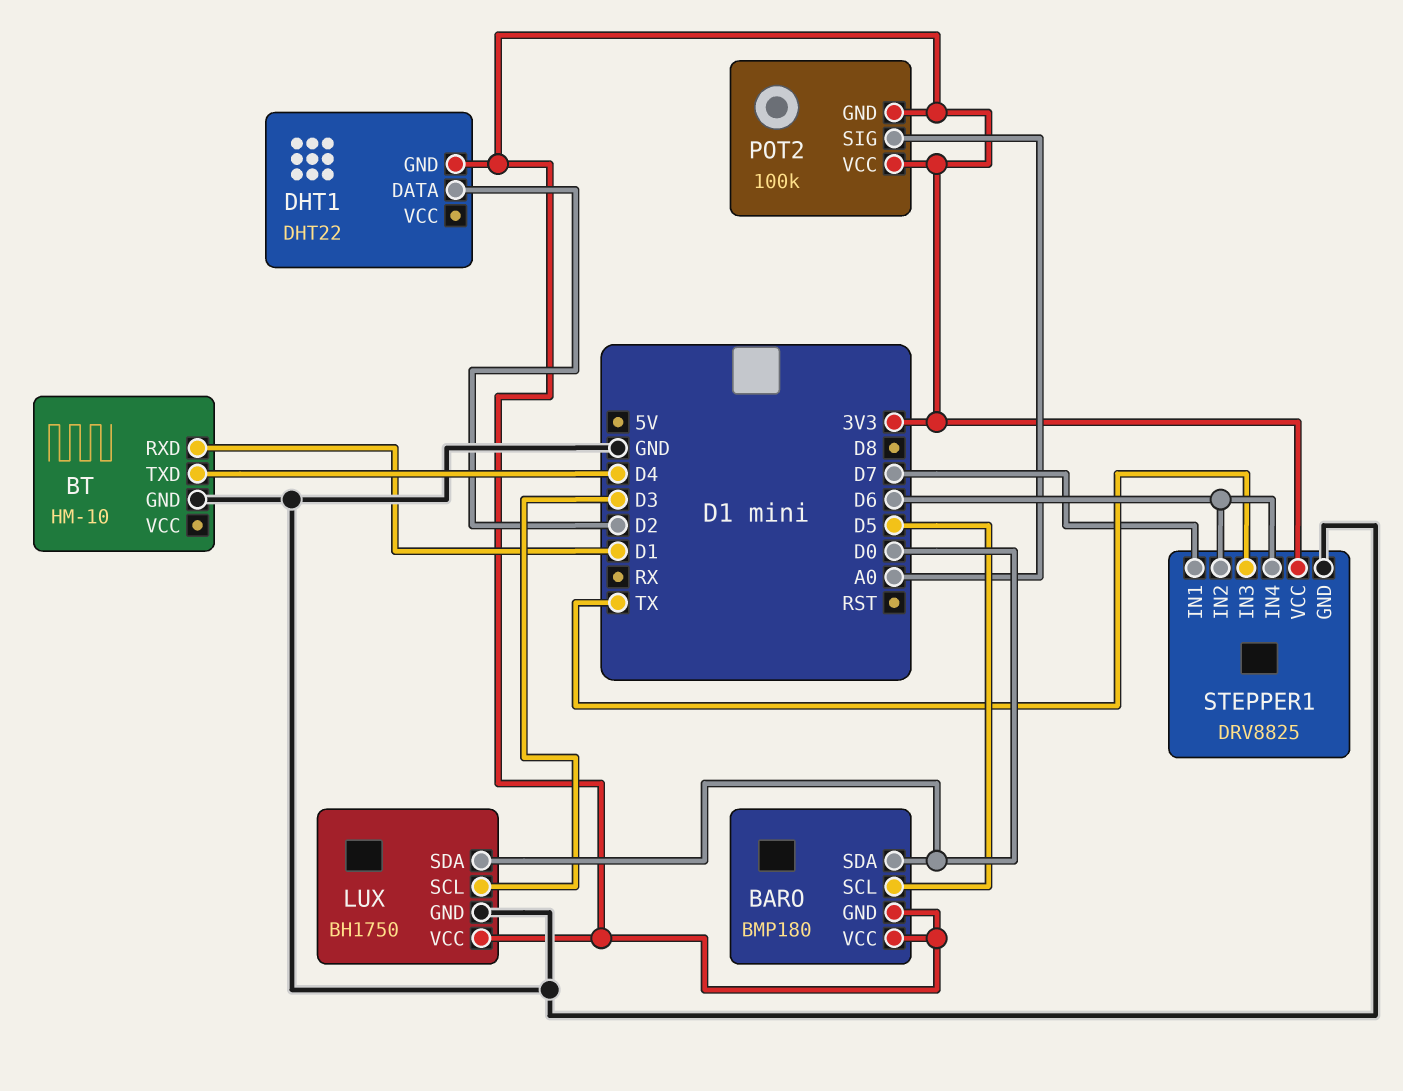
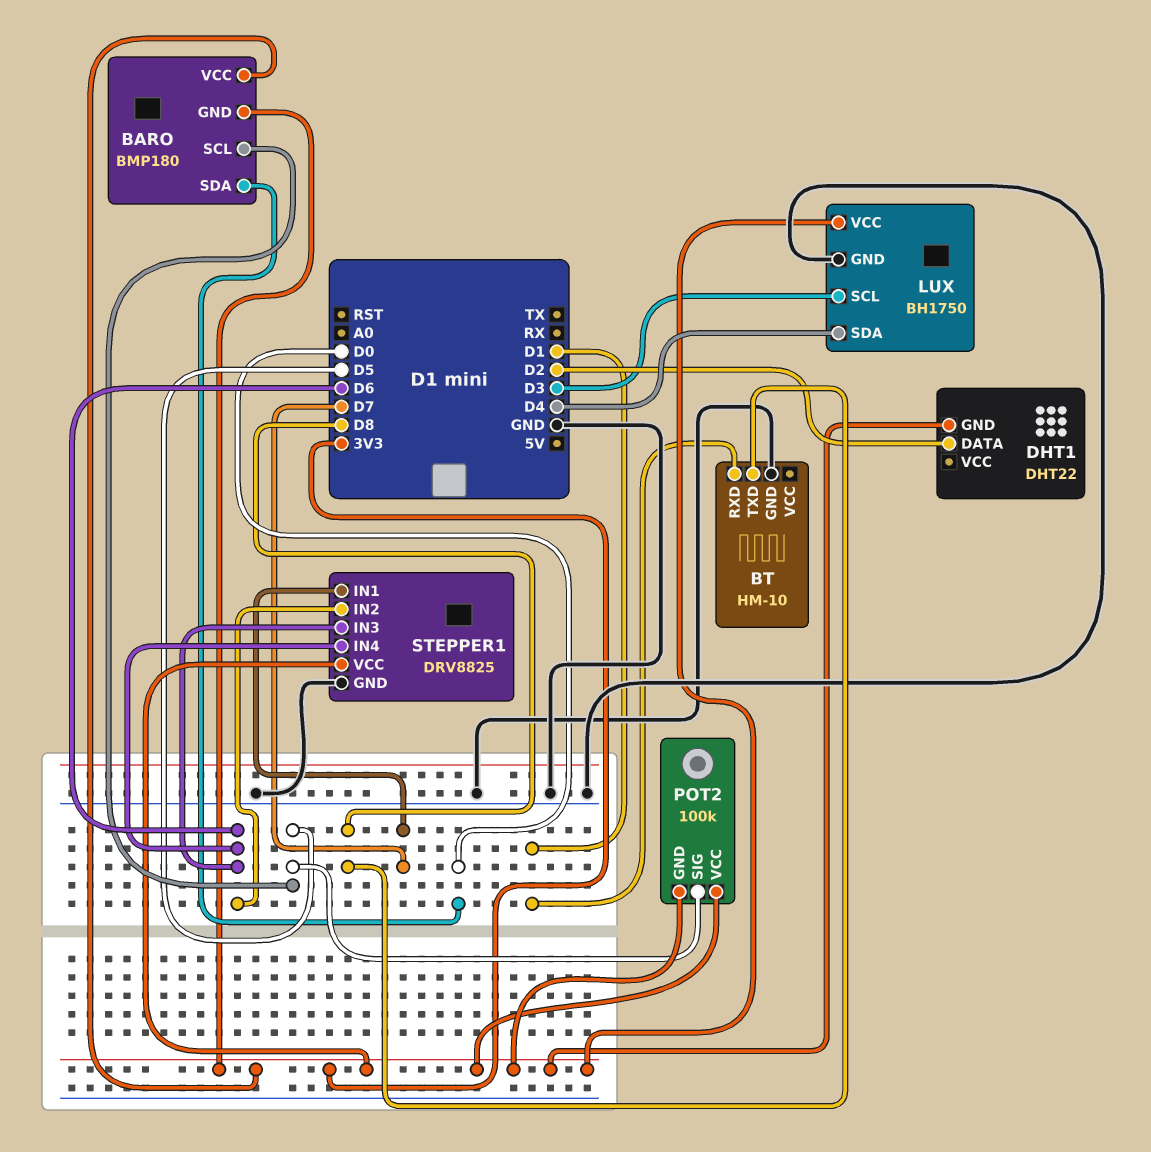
BT pin TXD: D4 -> D8
LUX pin SDA: D0 -> D4
POT2 pin SIG: A0 -> D5
STEPPER1 pin IN3: TX -> D6

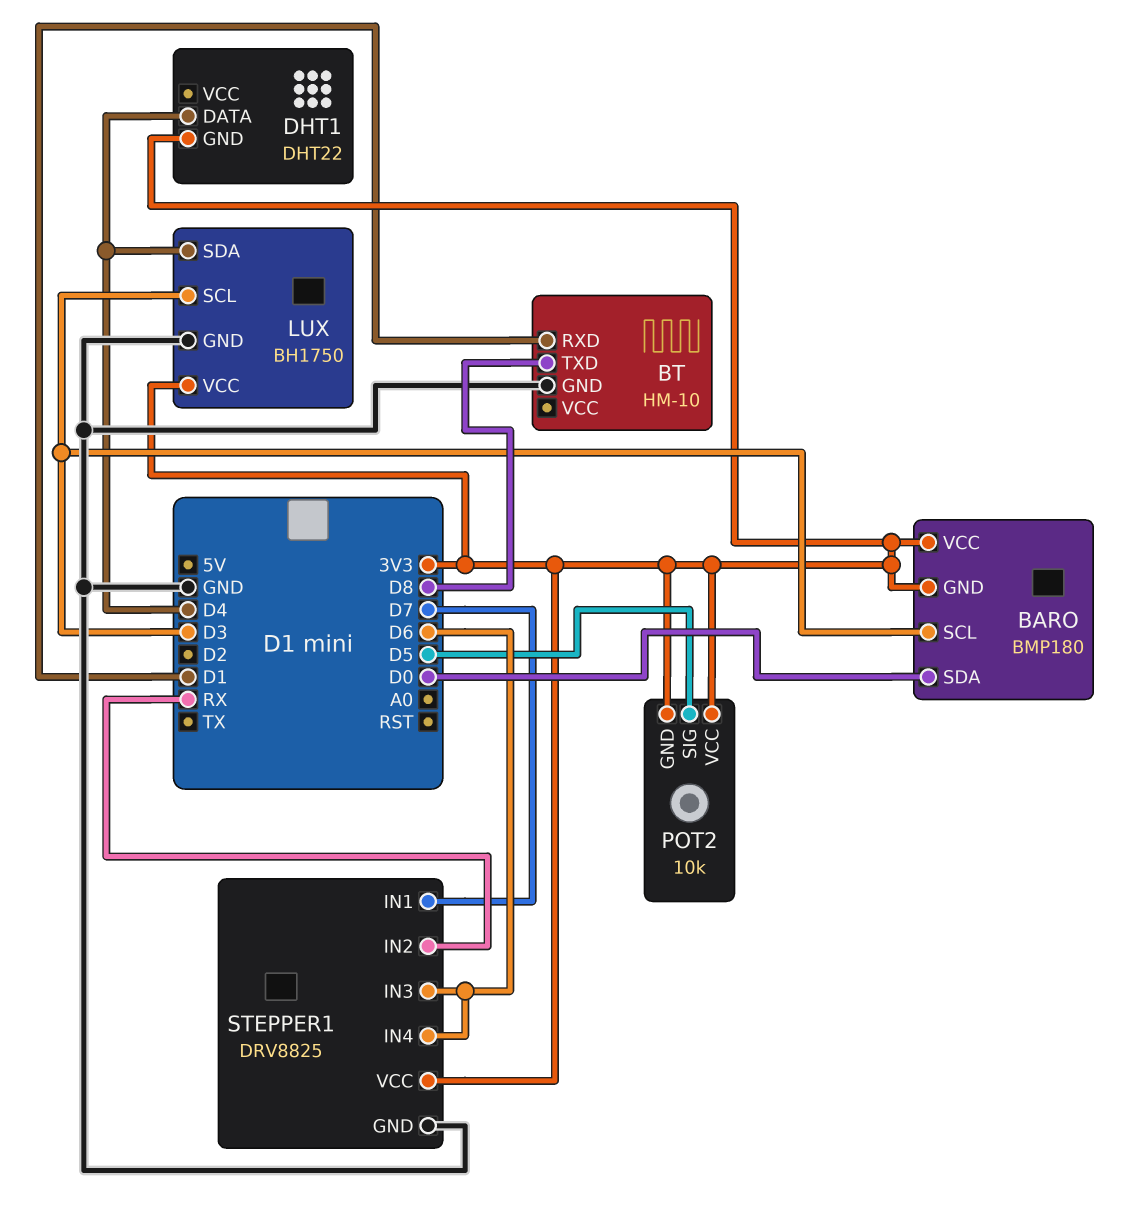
BARO pin SCL: D5 -> D3
DHT1 pin DATA: D2 -> D4
POT2: 100k -> 10k
STEPPER1 pin IN2: D6 -> RX

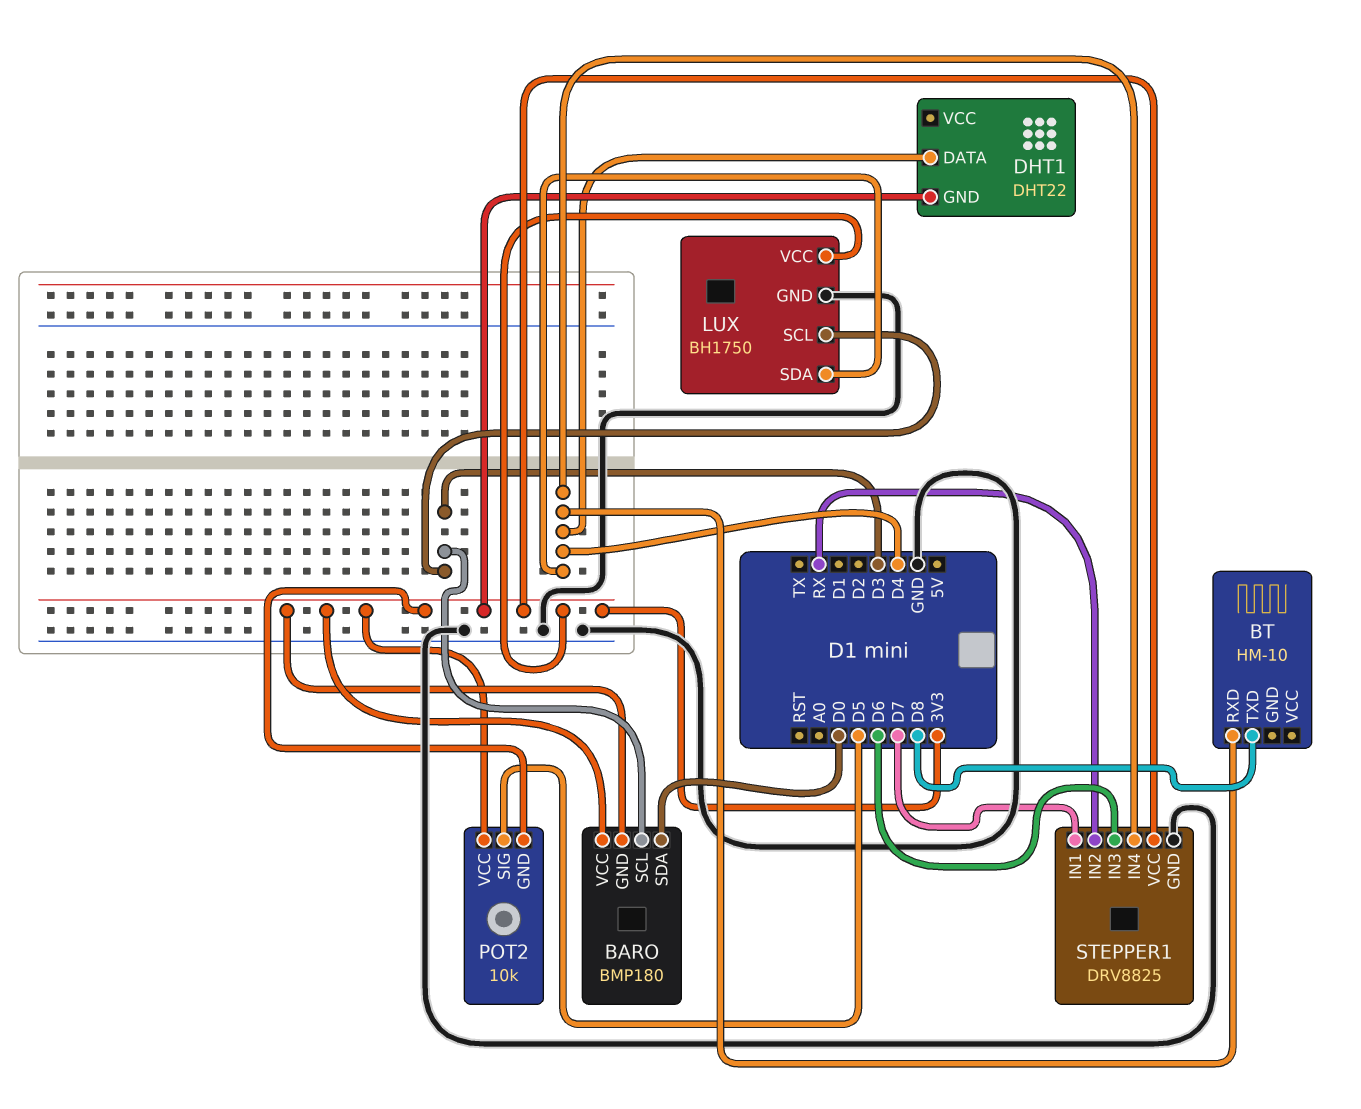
BT pin GND: GND -> none
BT pin RXD: D1 -> D4
STEPPER1 pin IN4: D6 -> D4

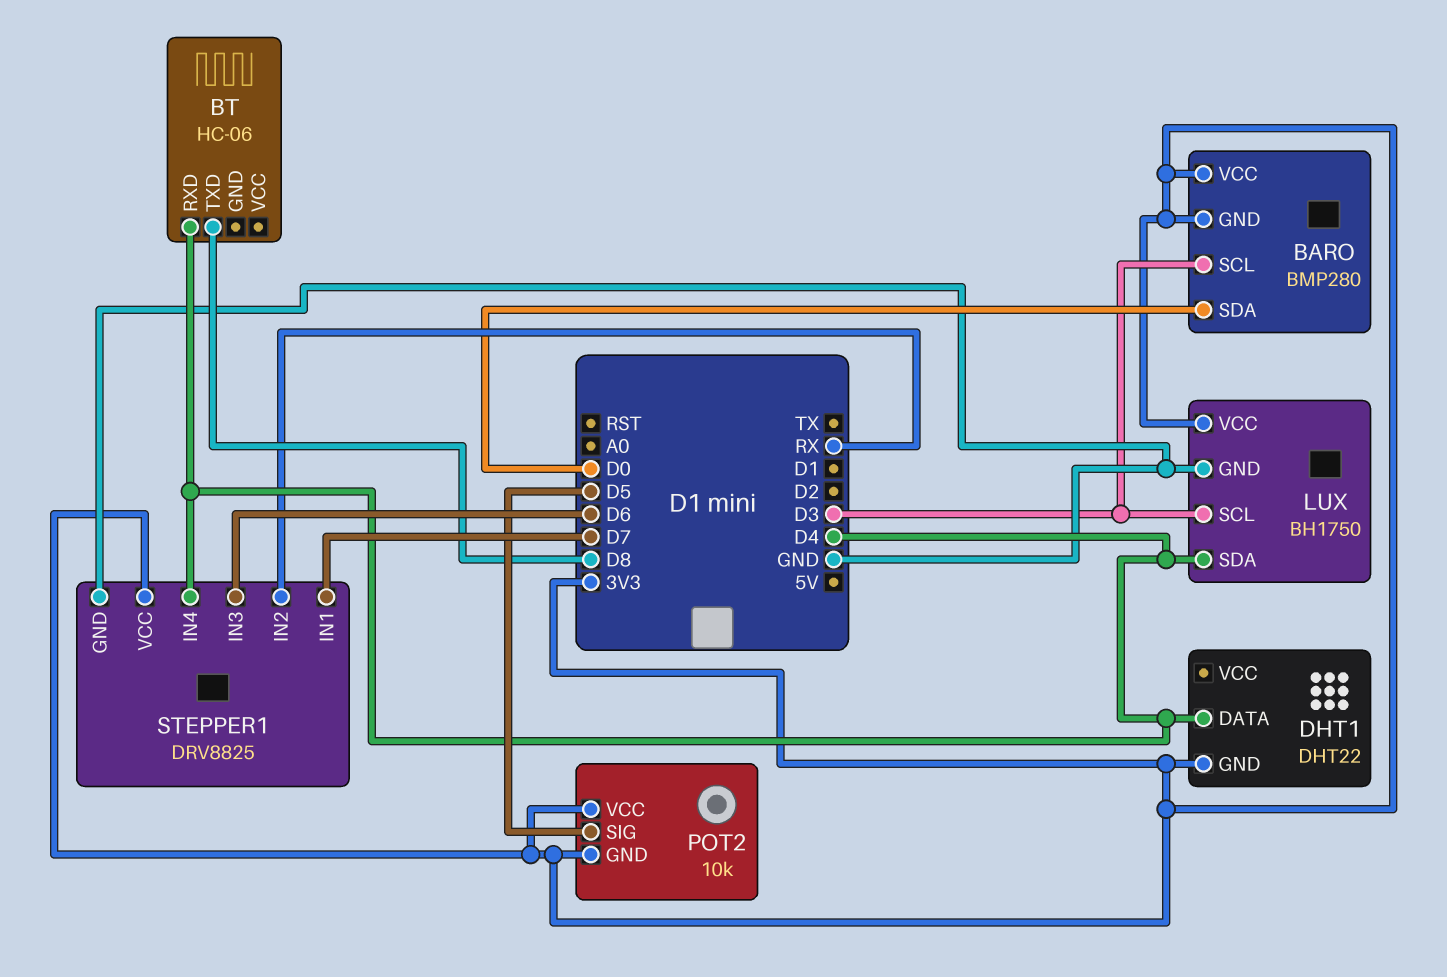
BARO: BMP180 -> BMP280
BT: HM-10 -> HC-06

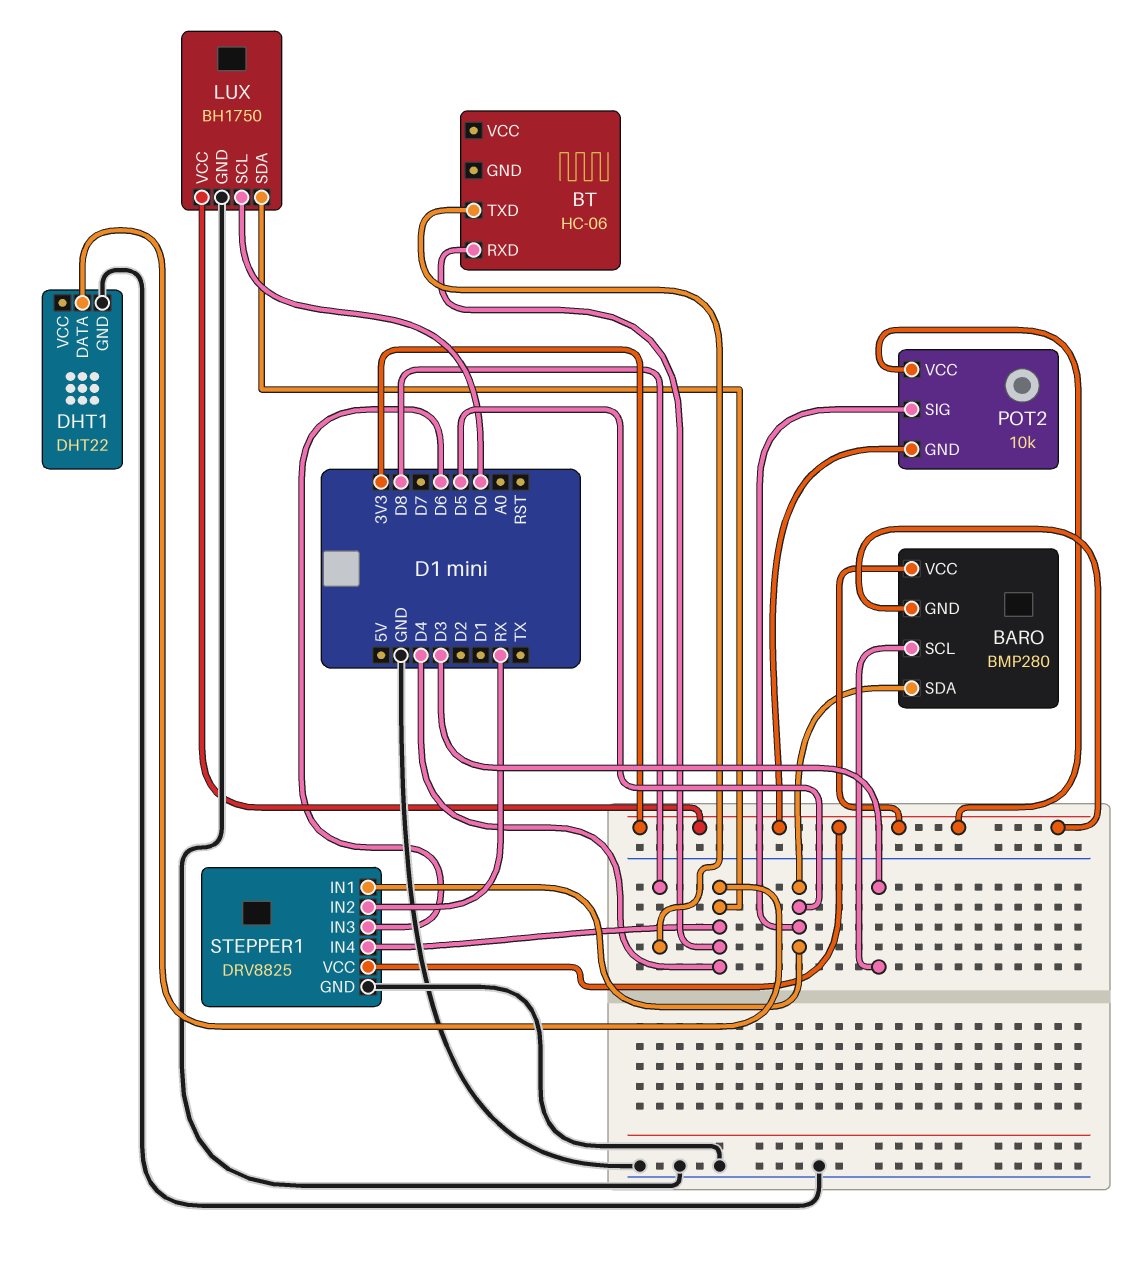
BARO pin SDA: D0 -> D5
DHT1 pin GND: 3V3 -> GND
LUX pin SCL: D3 -> D0
STEPPER1 pin IN1: D7 -> D5

